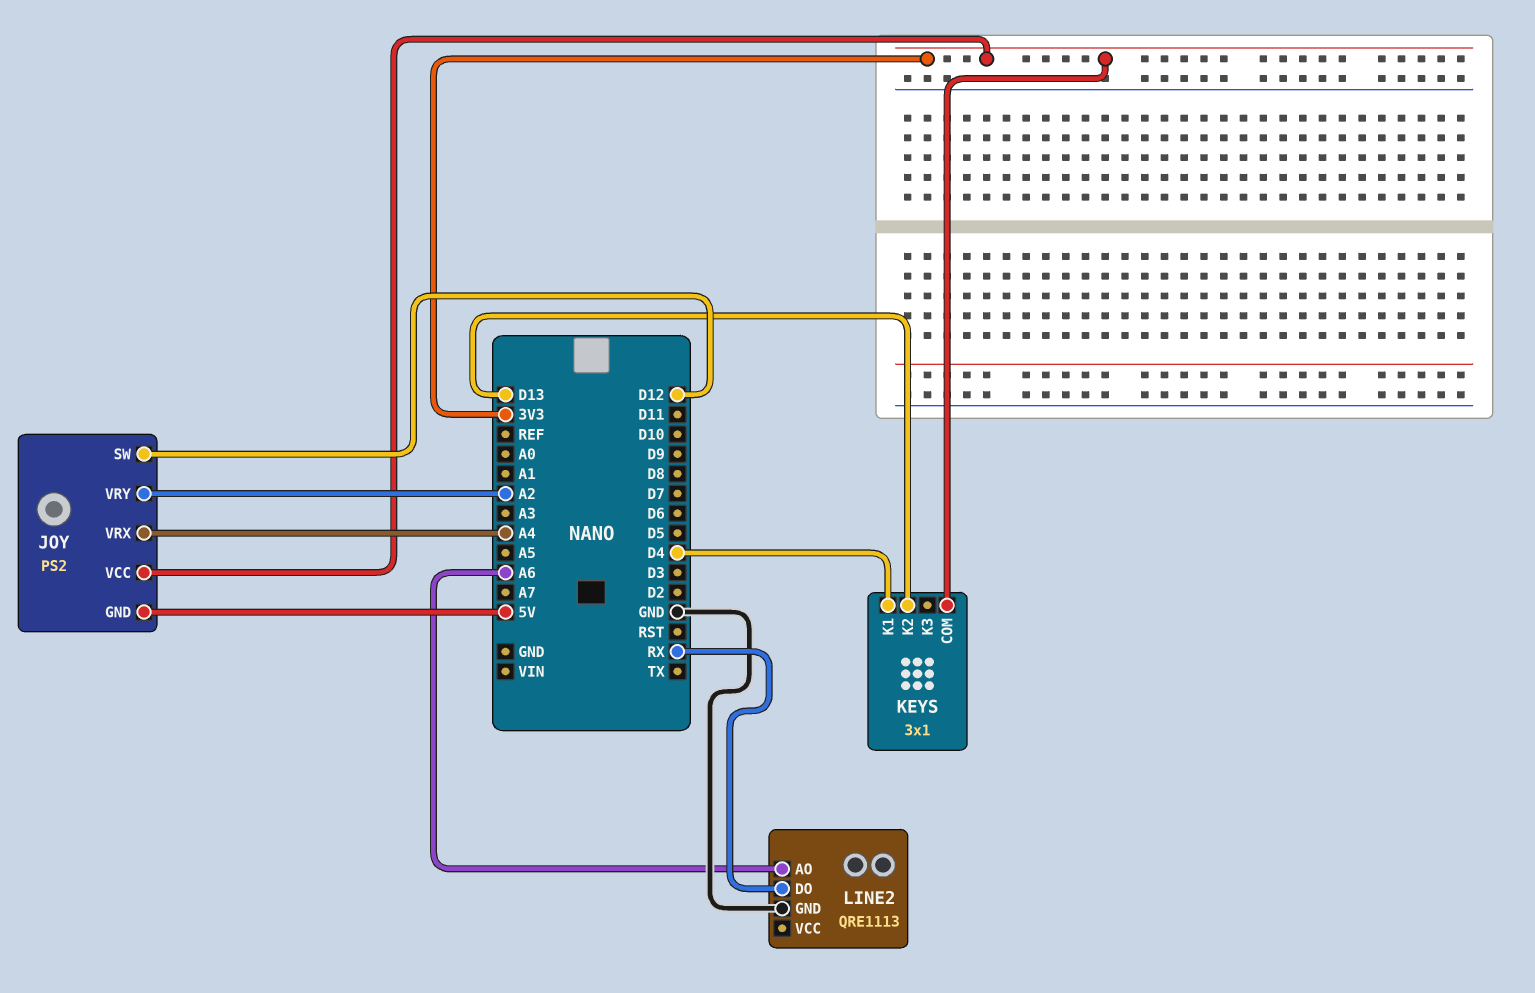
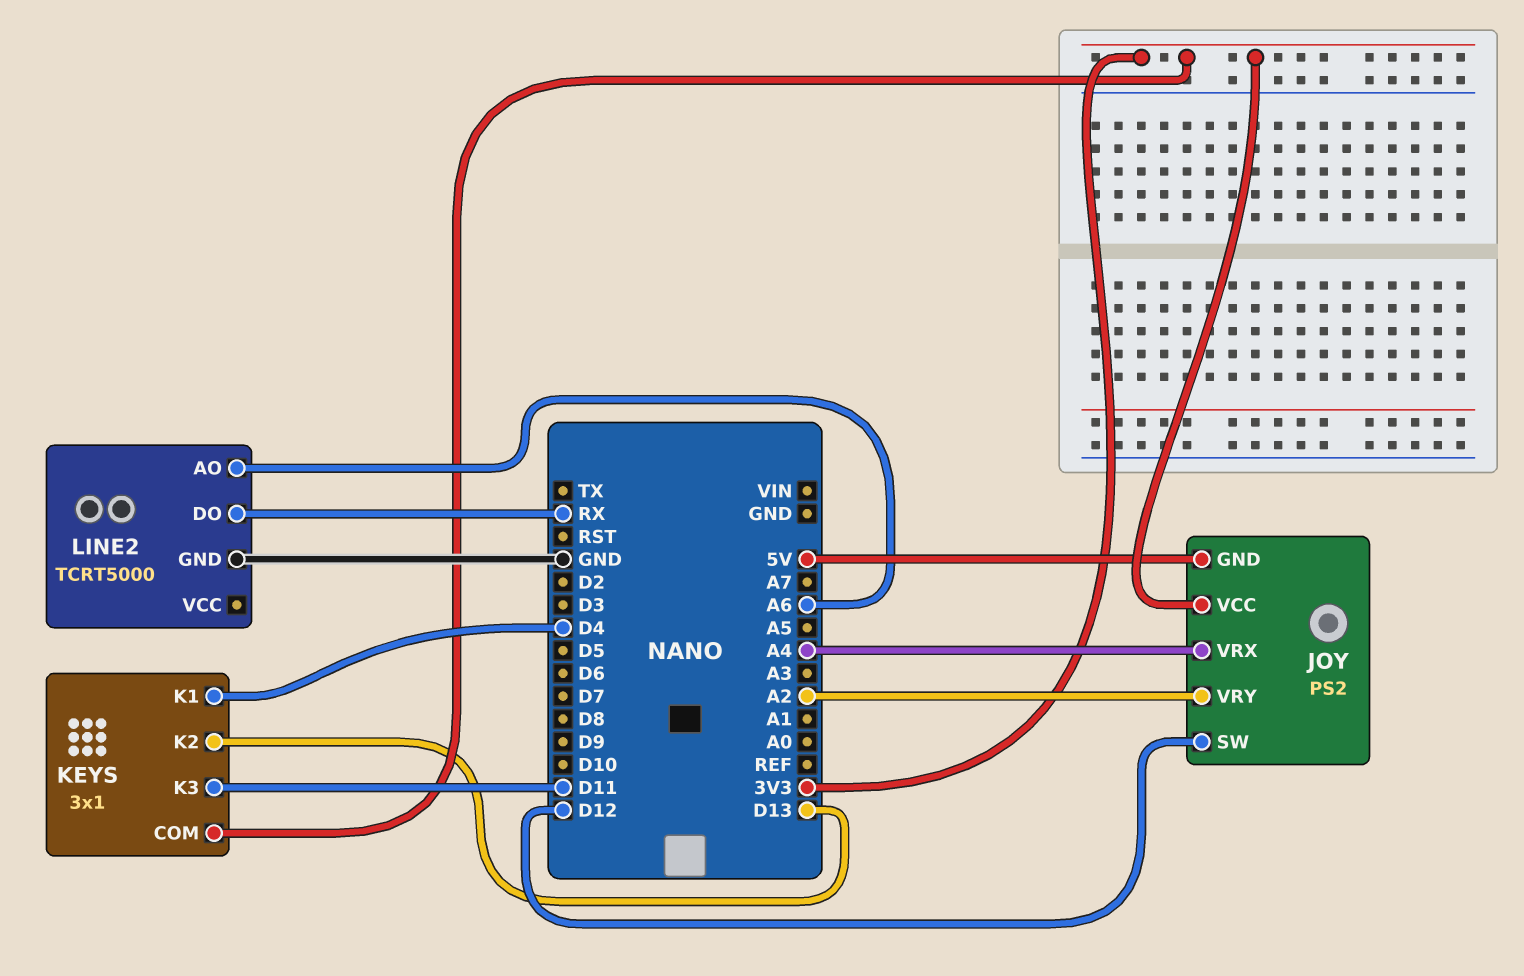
KEYS pin K3: none -> D11
LINE2: QRE1113 -> TCRT5000

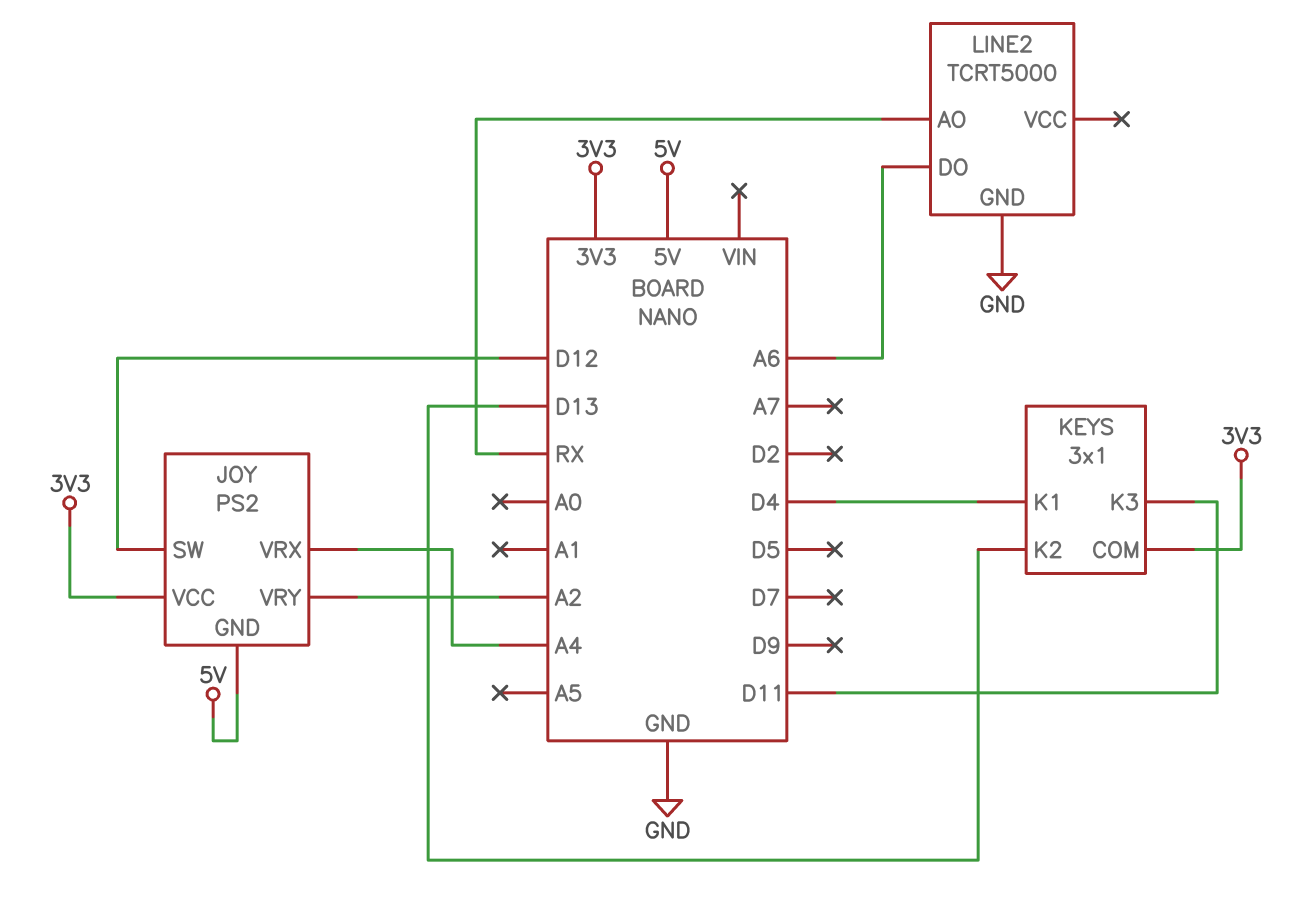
LINE2 pin AO: A6 -> RX
LINE2 pin DO: RX -> A6

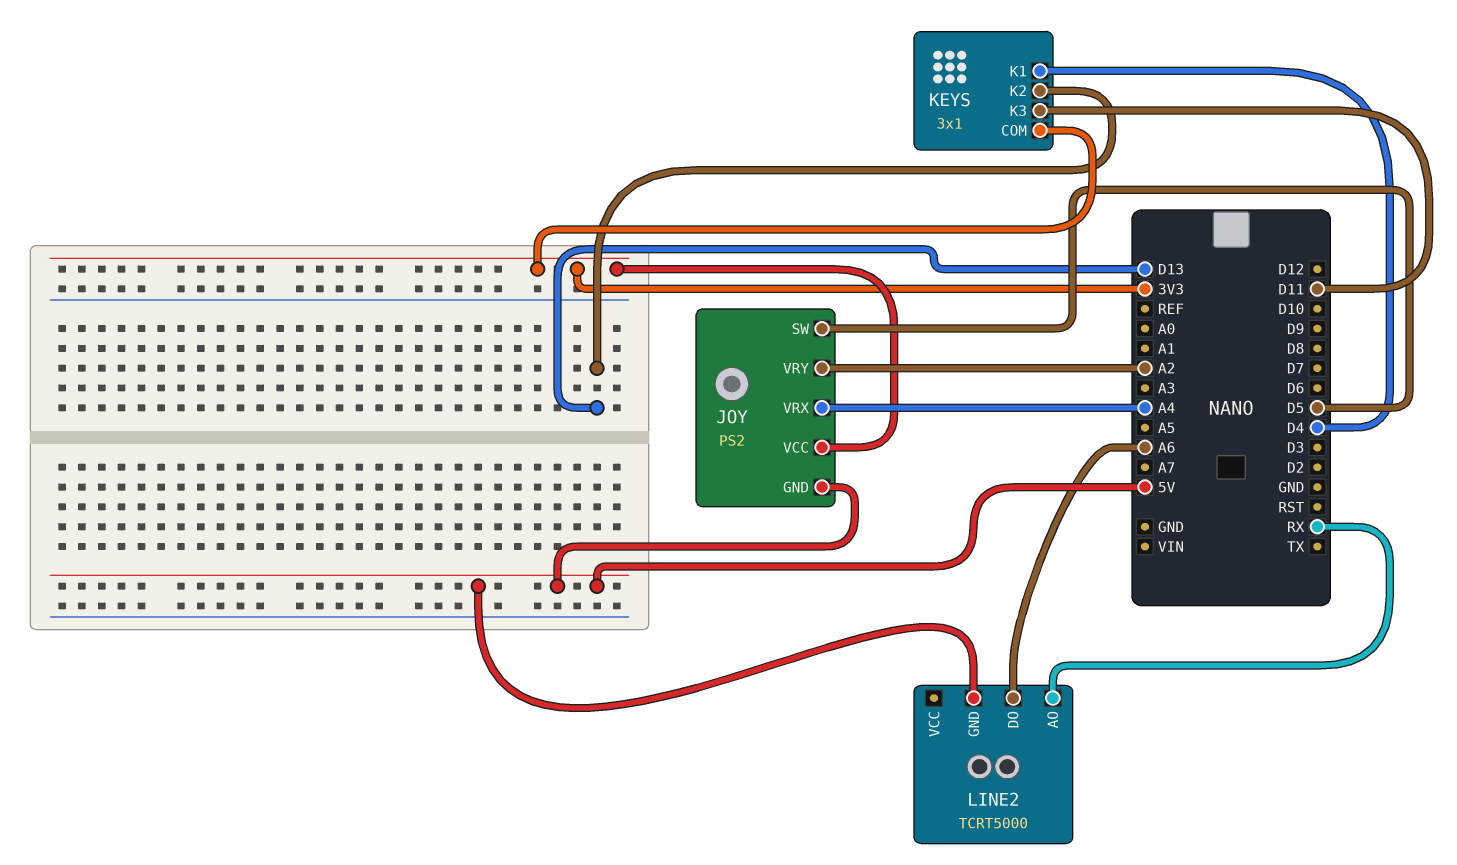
JOY pin SW: D12 -> D5
LINE2 pin GND: GND -> 5V

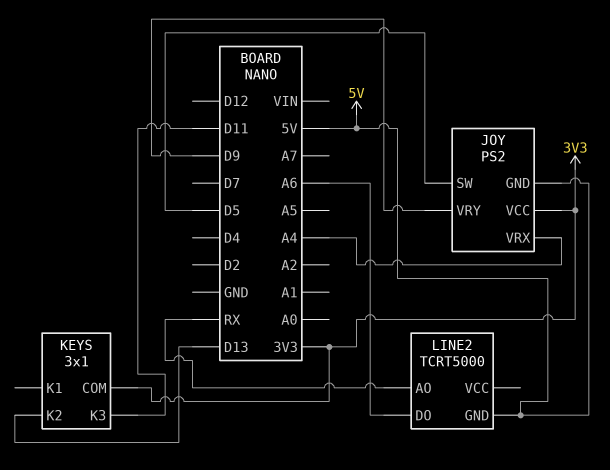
JOY pin VRY: A2 -> D9
KEYS pin K1: D4 -> none

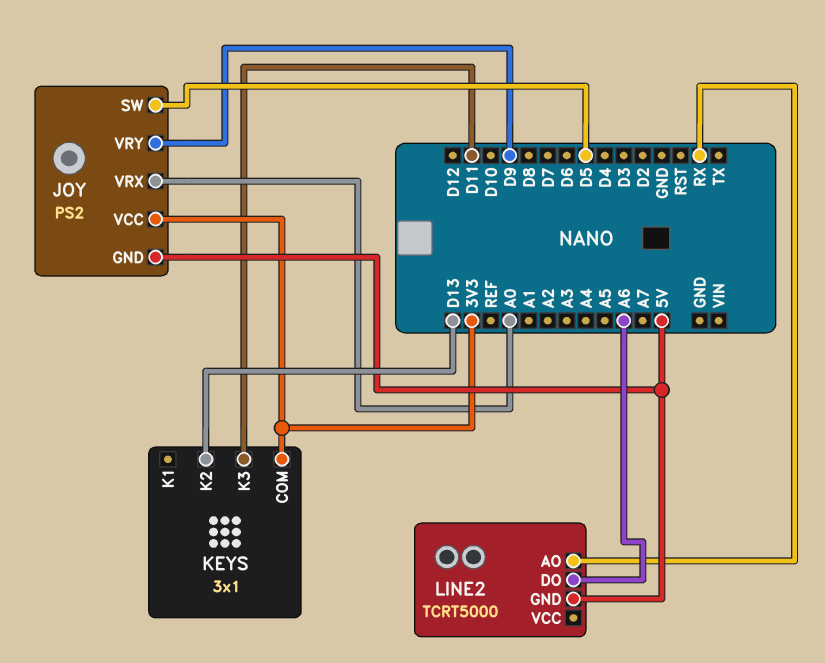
JOY pin VRX: A4 -> A0

